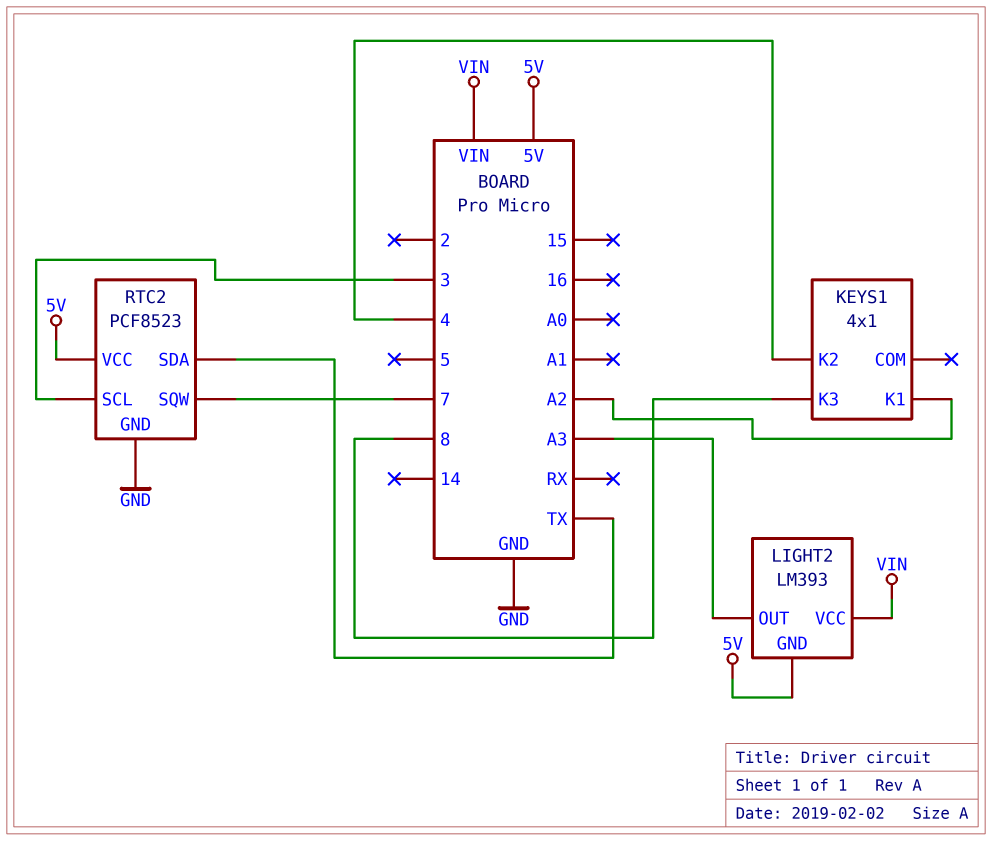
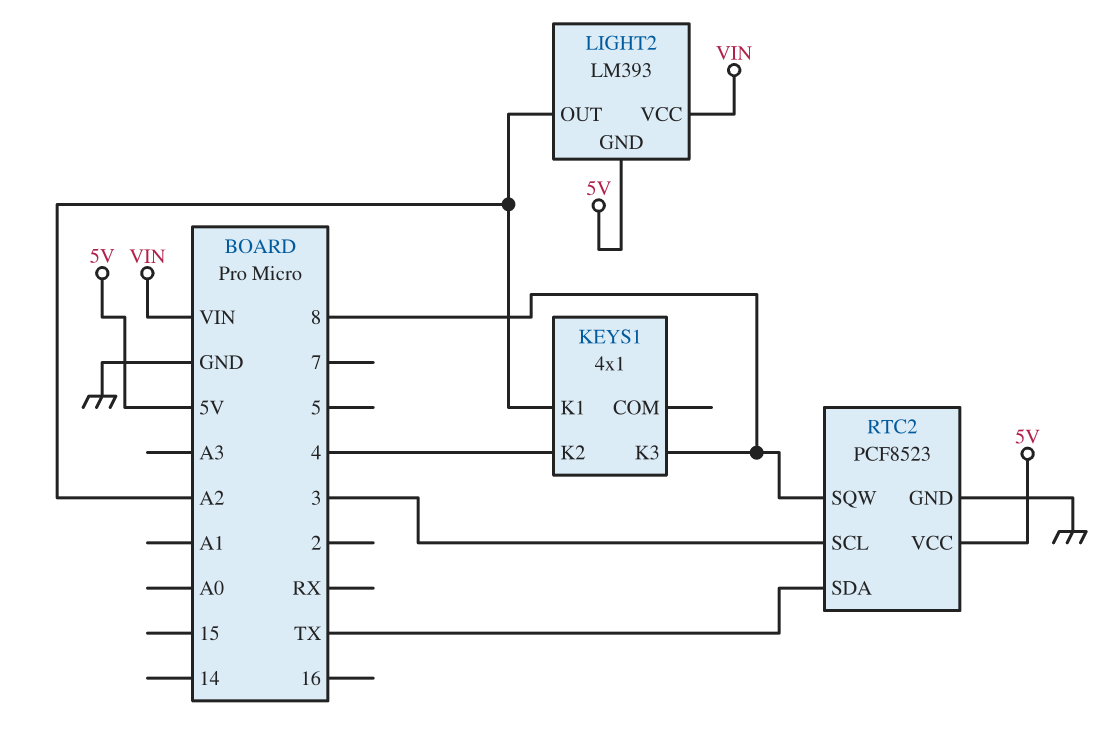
LIGHT2 pin OUT: A3 -> A2
RTC2 pin SQW: 7 -> 8

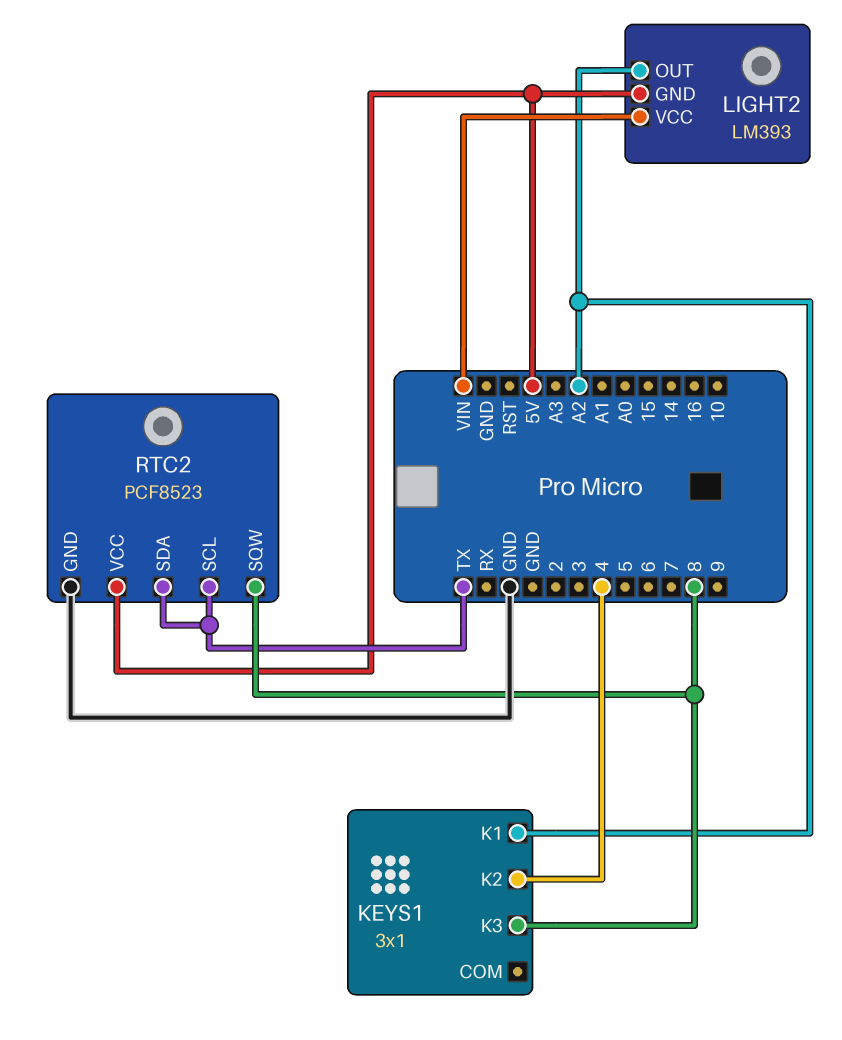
KEYS1: 4x1 -> 3x1
RTC2 pin SCL: 3 -> TX

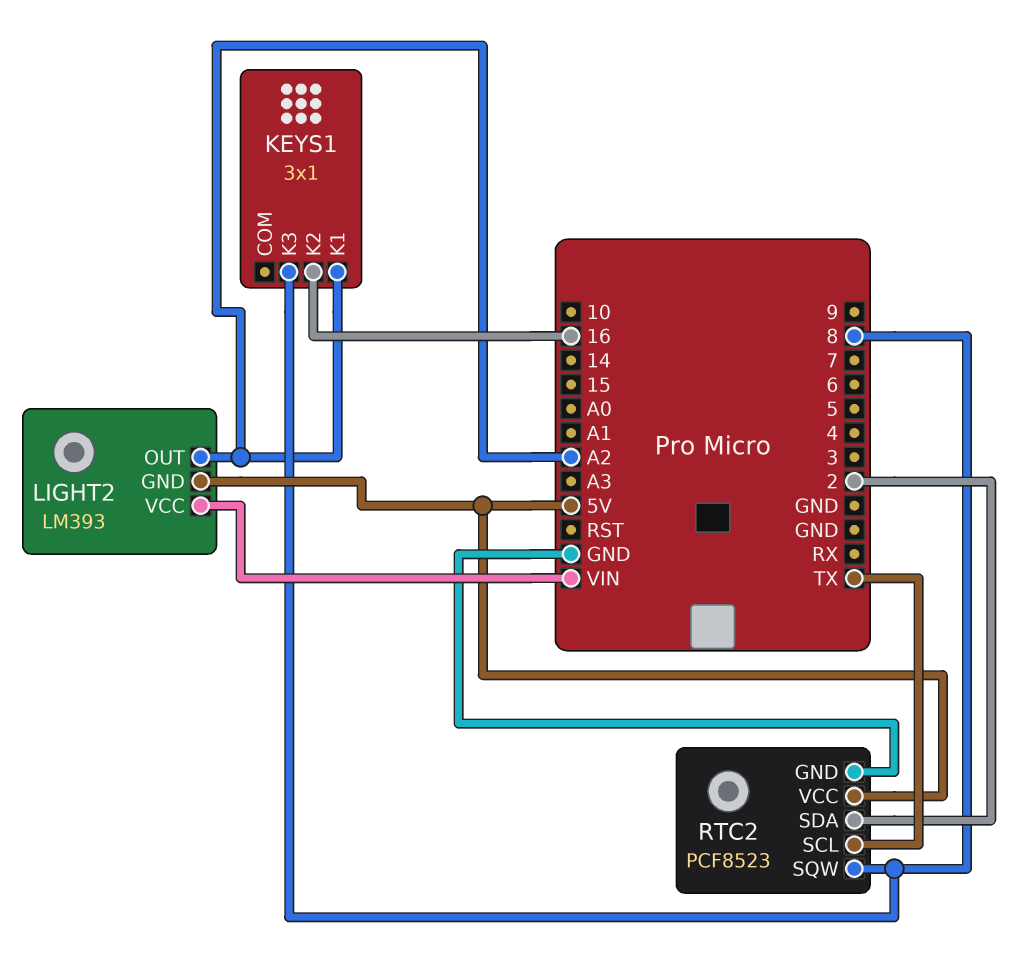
KEYS1 pin K2: 4 -> 16
RTC2 pin SDA: TX -> 2

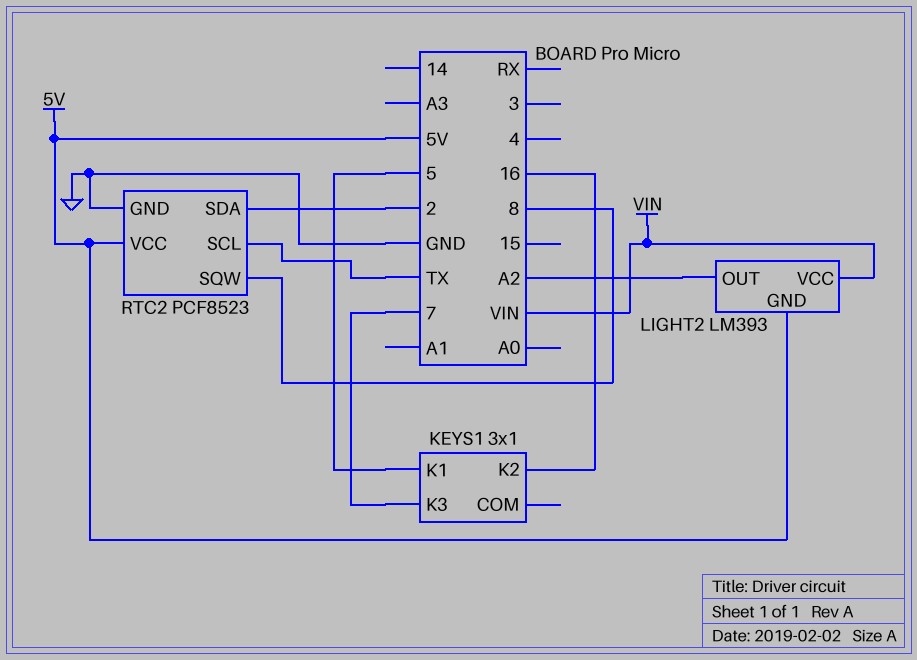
KEYS1 pin K1: A2 -> 5
KEYS1 pin K3: 8 -> 7

